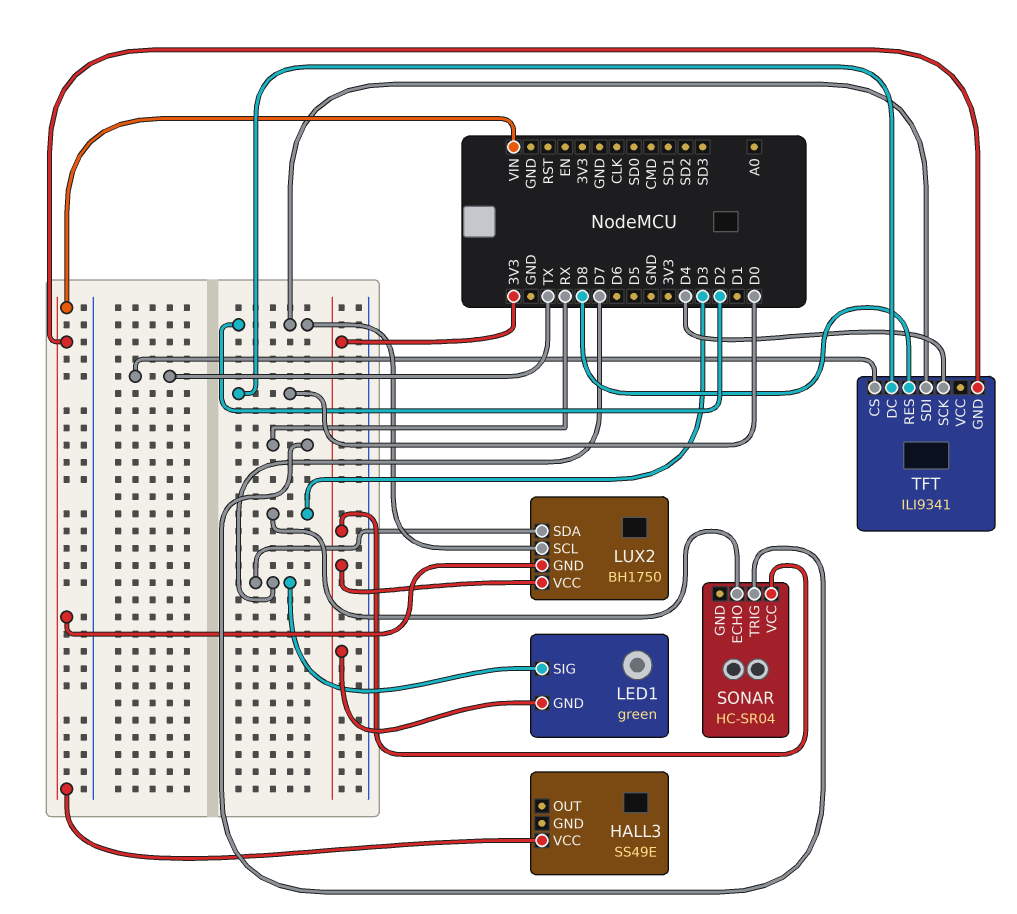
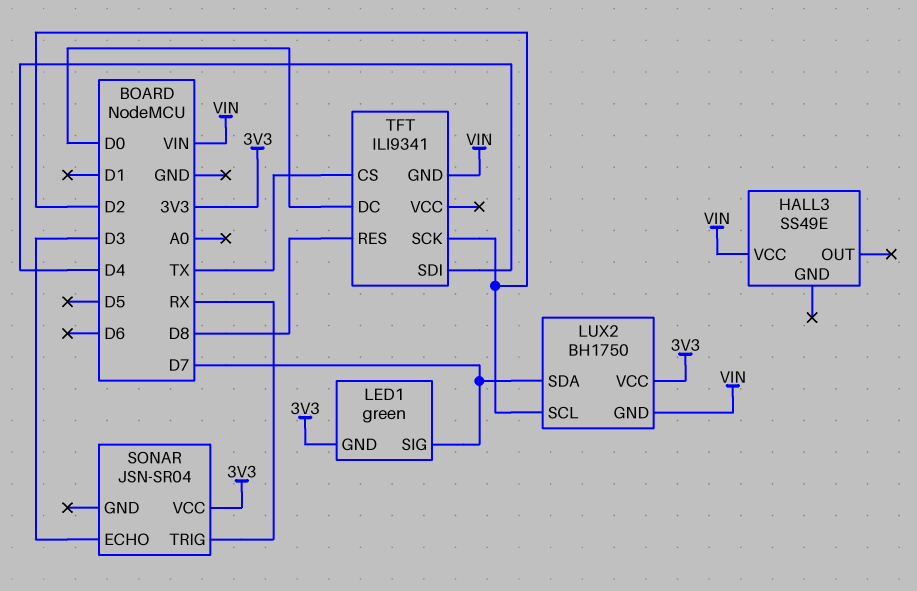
SONAR: HC-SR04 -> JSN-SR04
TFT pin SCK: D4 -> D2
TFT pin SDI: D2 -> D4

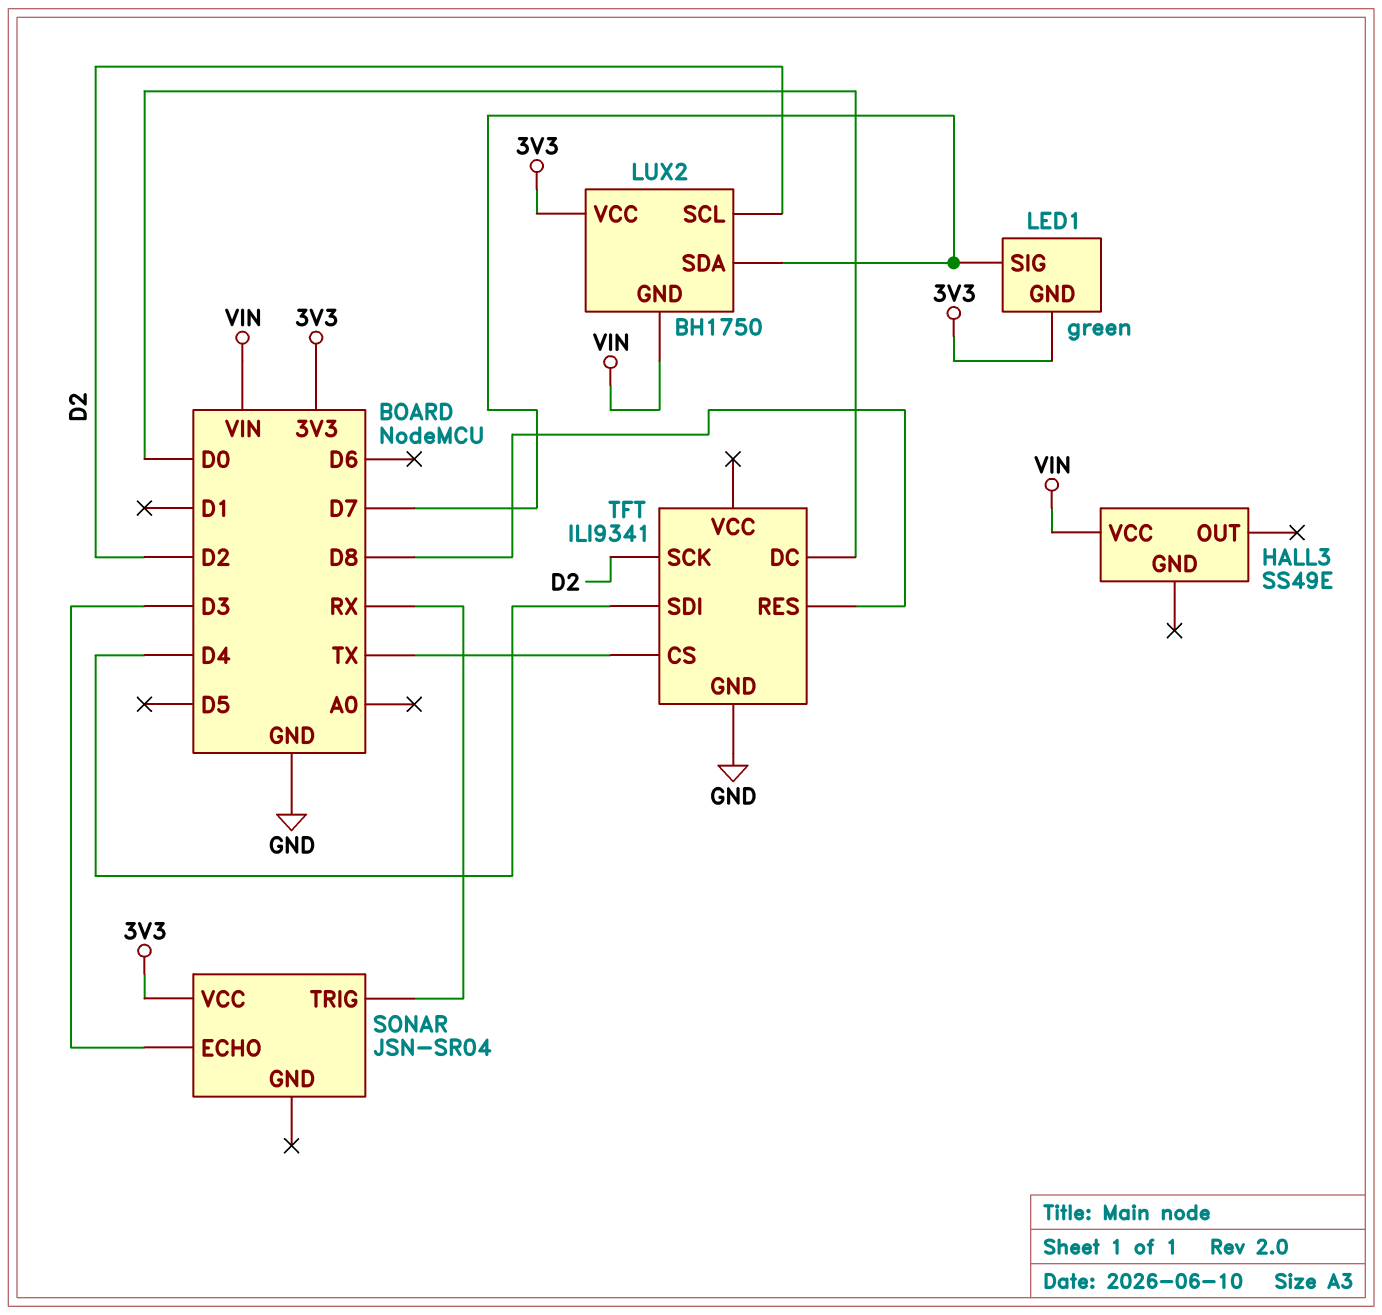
TFT pin GND: VIN -> GND

